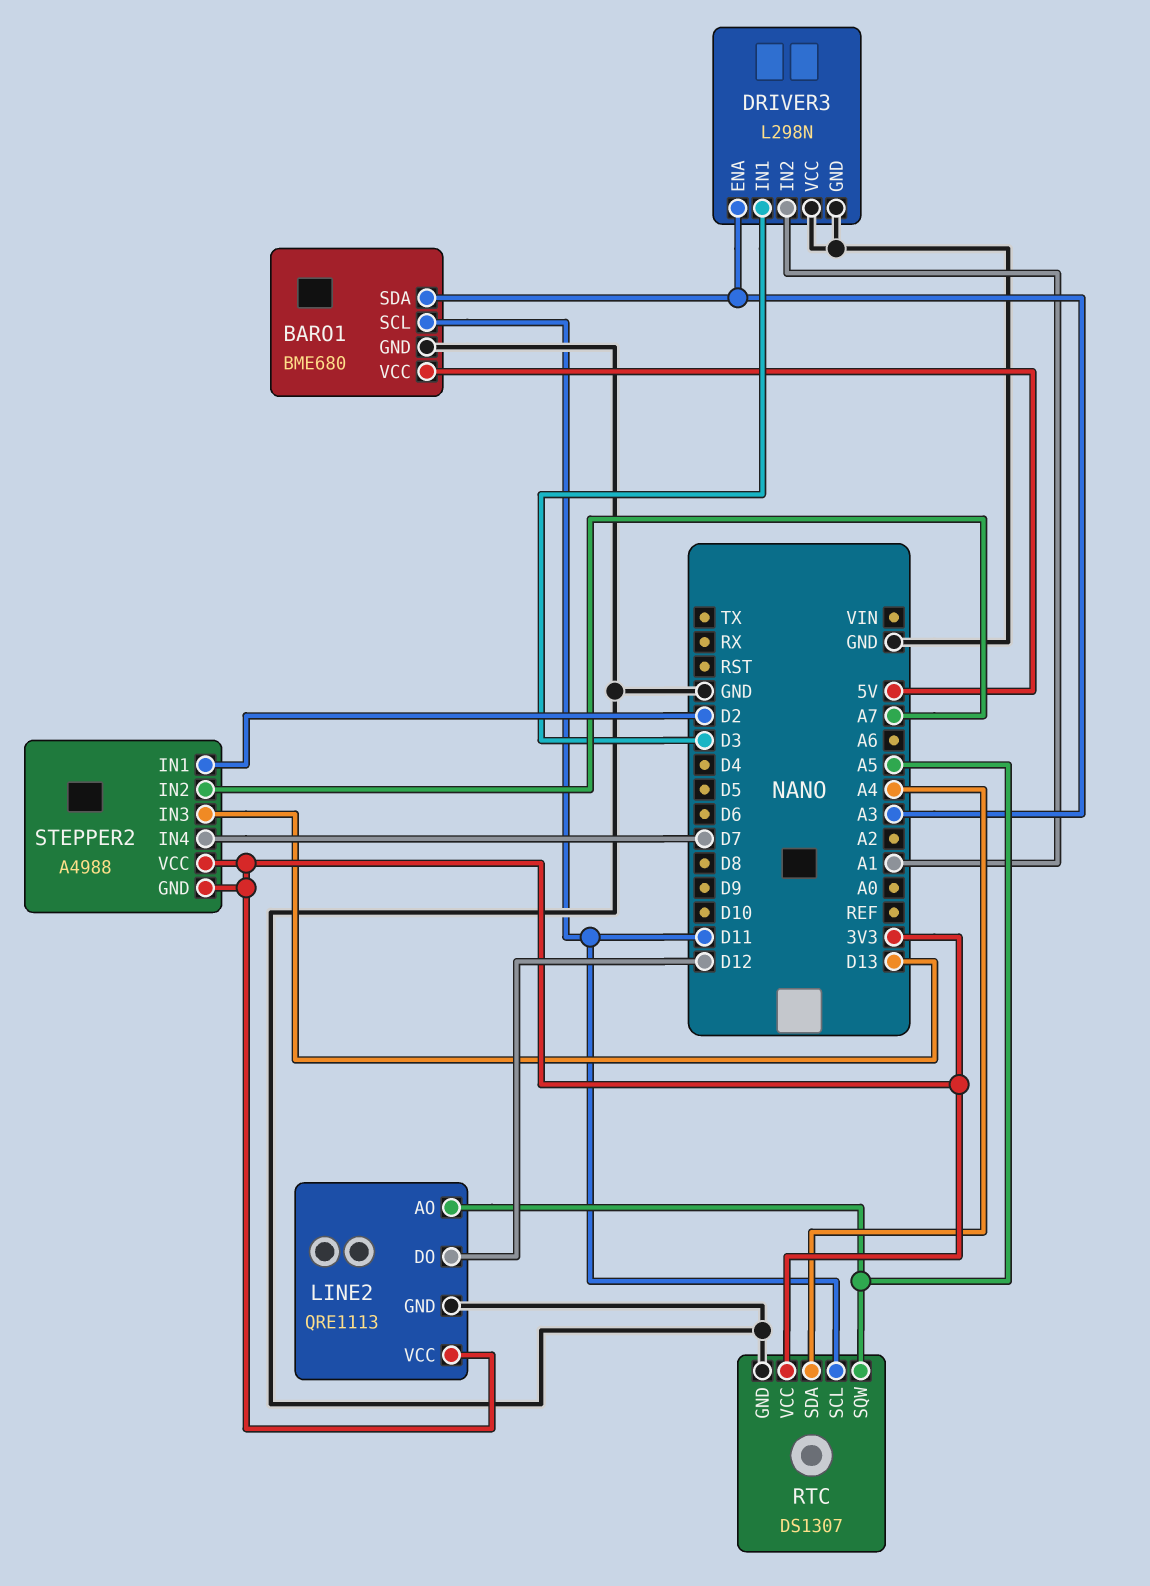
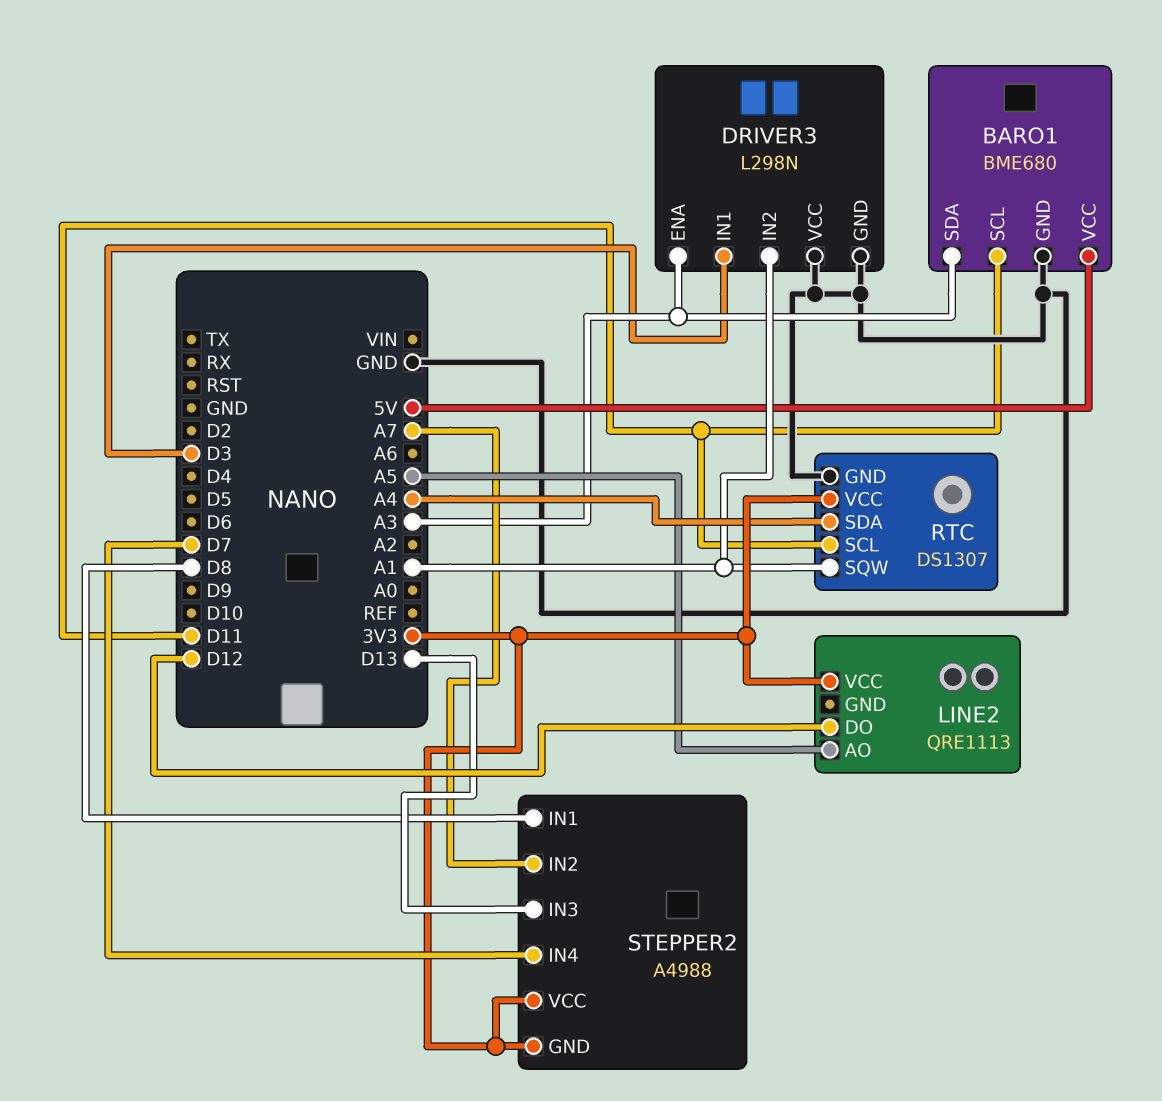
LINE2 pin GND: GND -> none
RTC pin SQW: A5 -> A1
STEPPER2 pin IN1: D2 -> D8

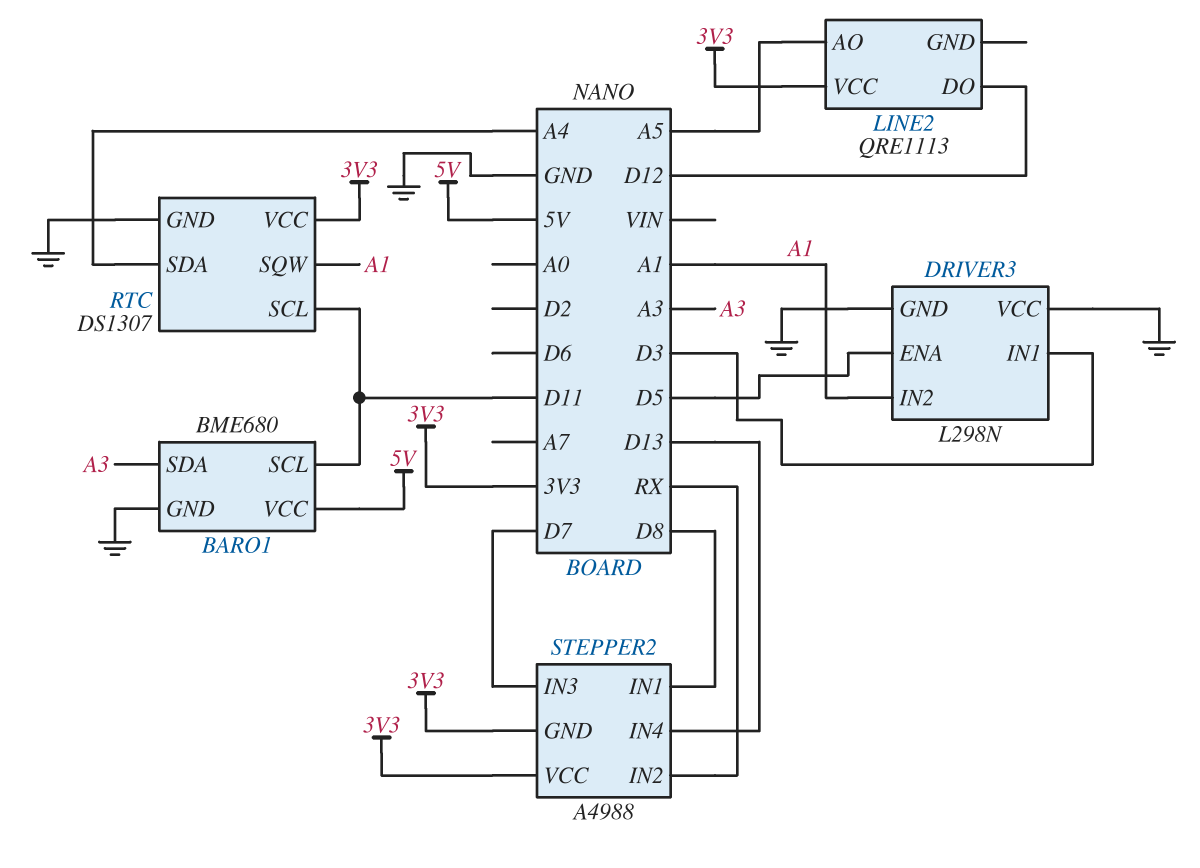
DRIVER3 pin ENA: A3 -> D5
STEPPER2 pin IN2: A7 -> RX
STEPPER2 pin IN3: D13 -> D7
STEPPER2 pin IN4: D7 -> D13

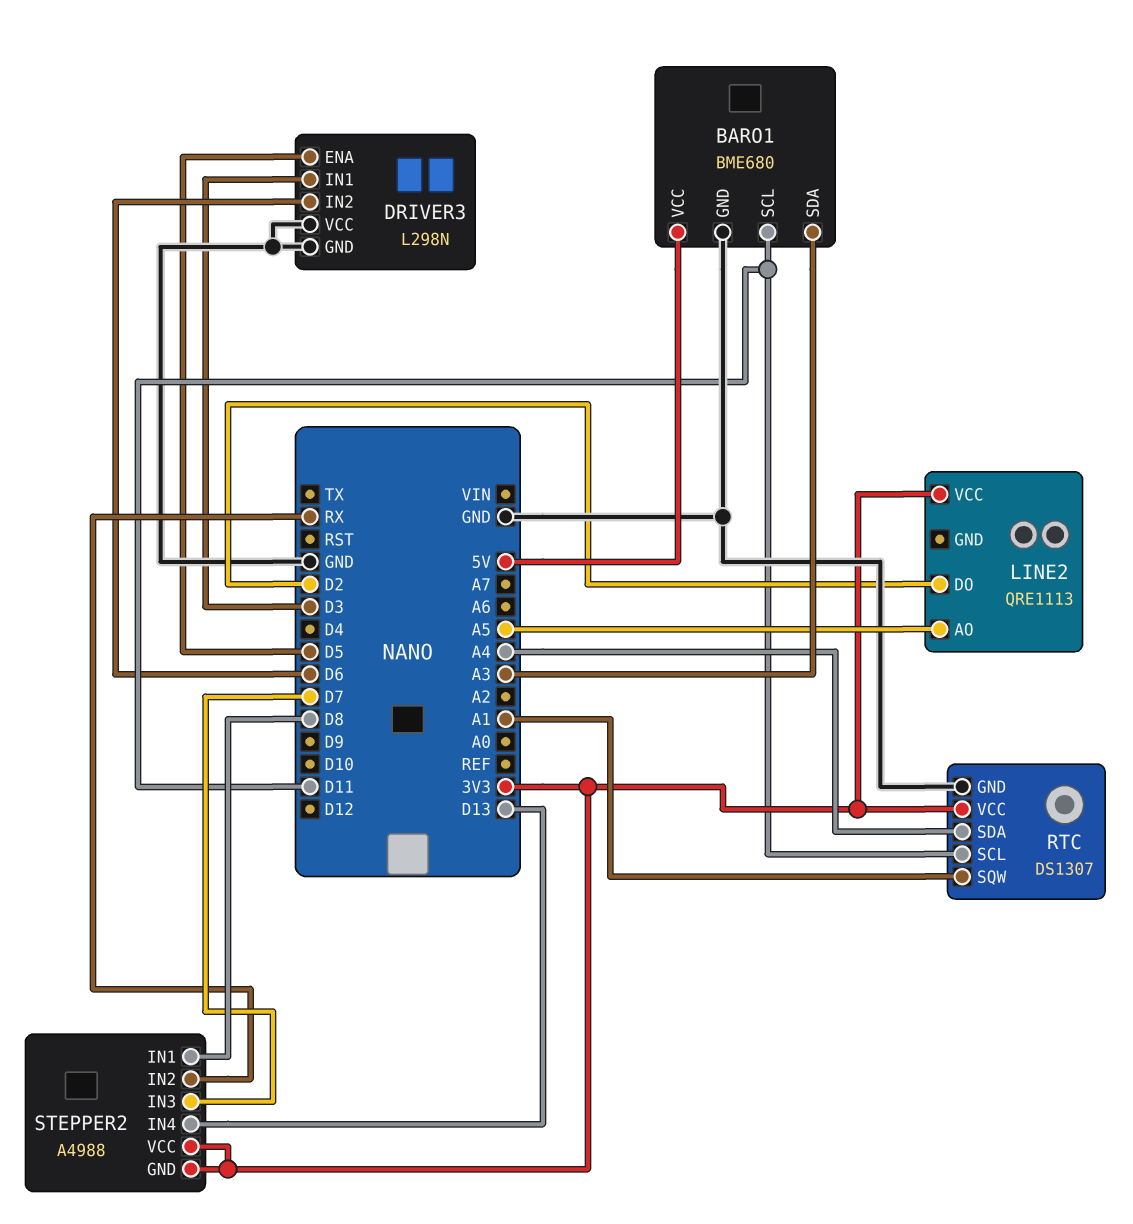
DRIVER3 pin IN2: A1 -> D6
LINE2 pin DO: D12 -> D2

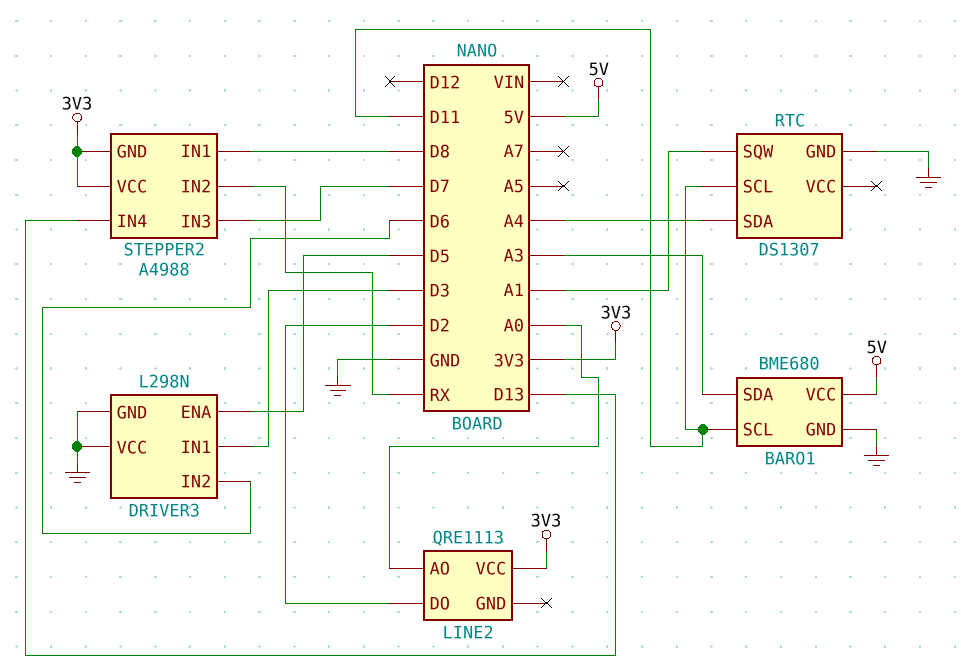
LINE2 pin AO: A5 -> A0
RTC pin VCC: 3V3 -> none

